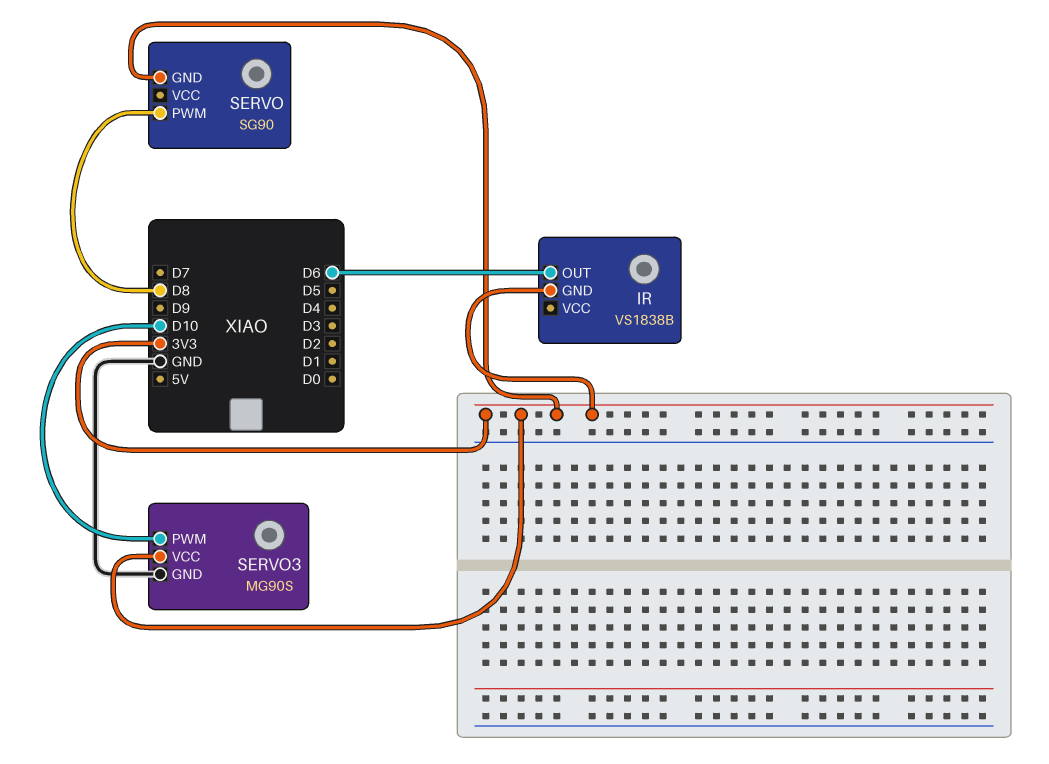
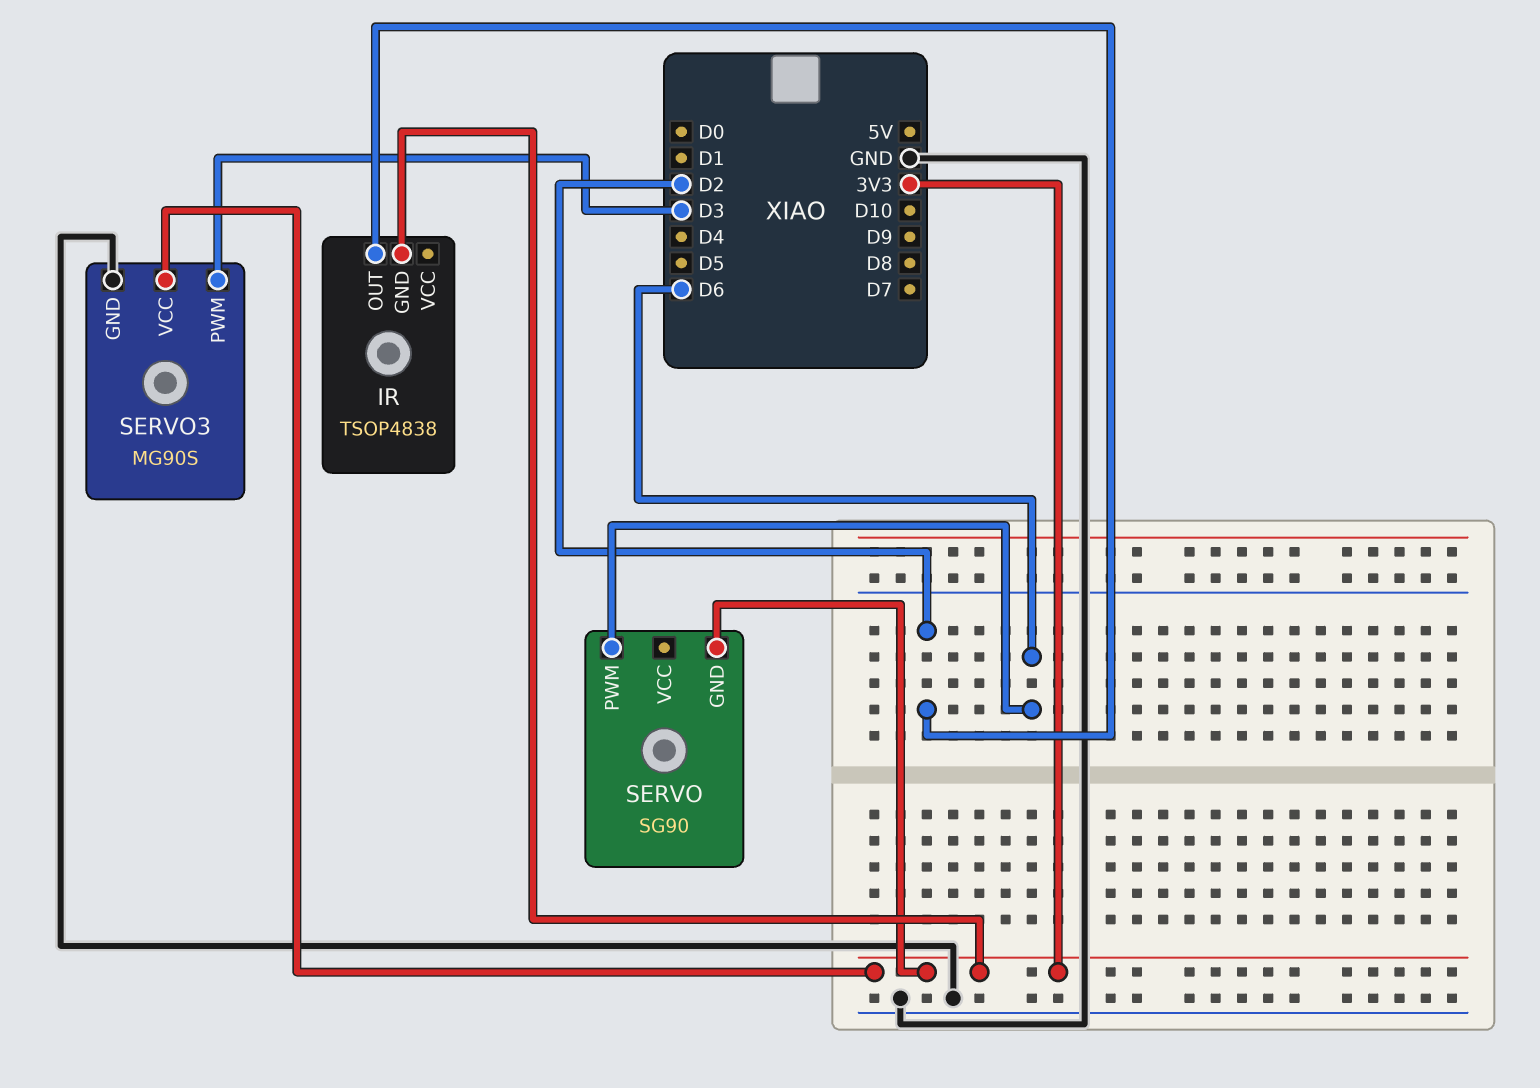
IR: VS1838B -> TSOP4838
IR pin OUT: D6 -> D2
SERVO pin PWM: D8 -> D6
SERVO3 pin PWM: D10 -> D3

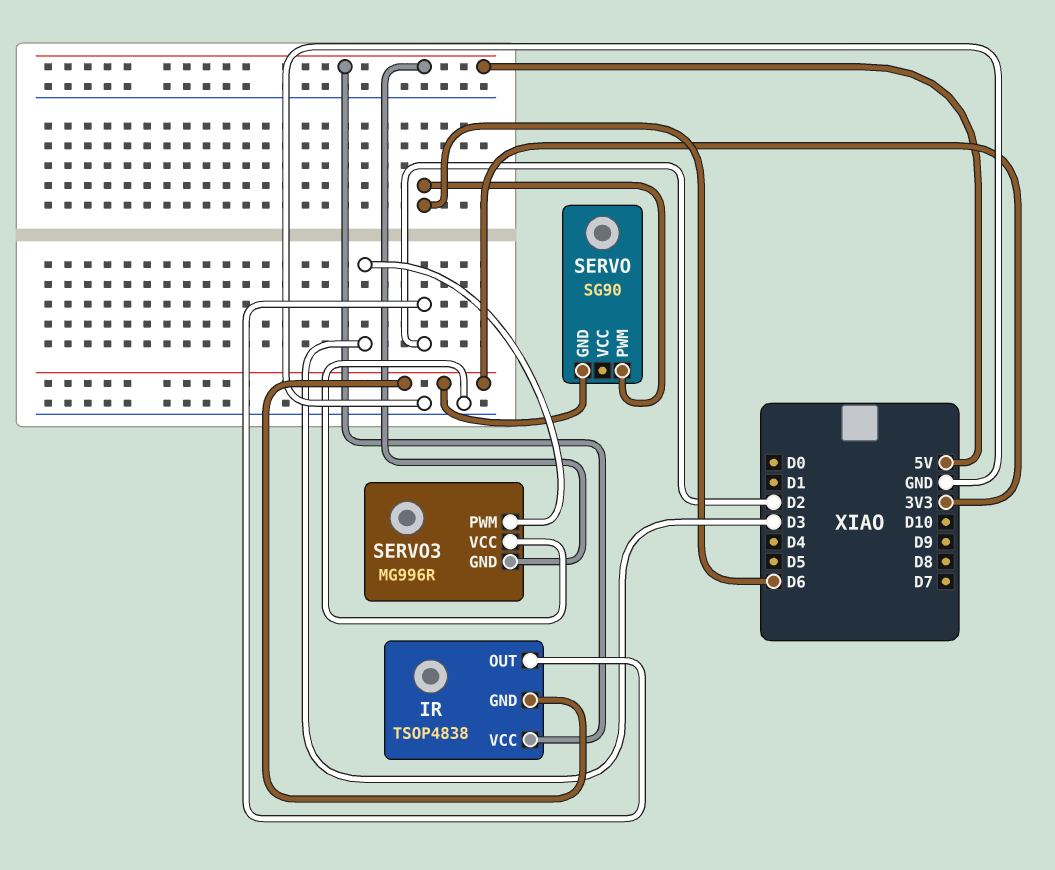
IR pin VCC: none -> 5V
SERVO3: MG90S -> MG996R
SERVO3 pin GND: GND -> 5V
SERVO3 pin VCC: 3V3 -> GND

